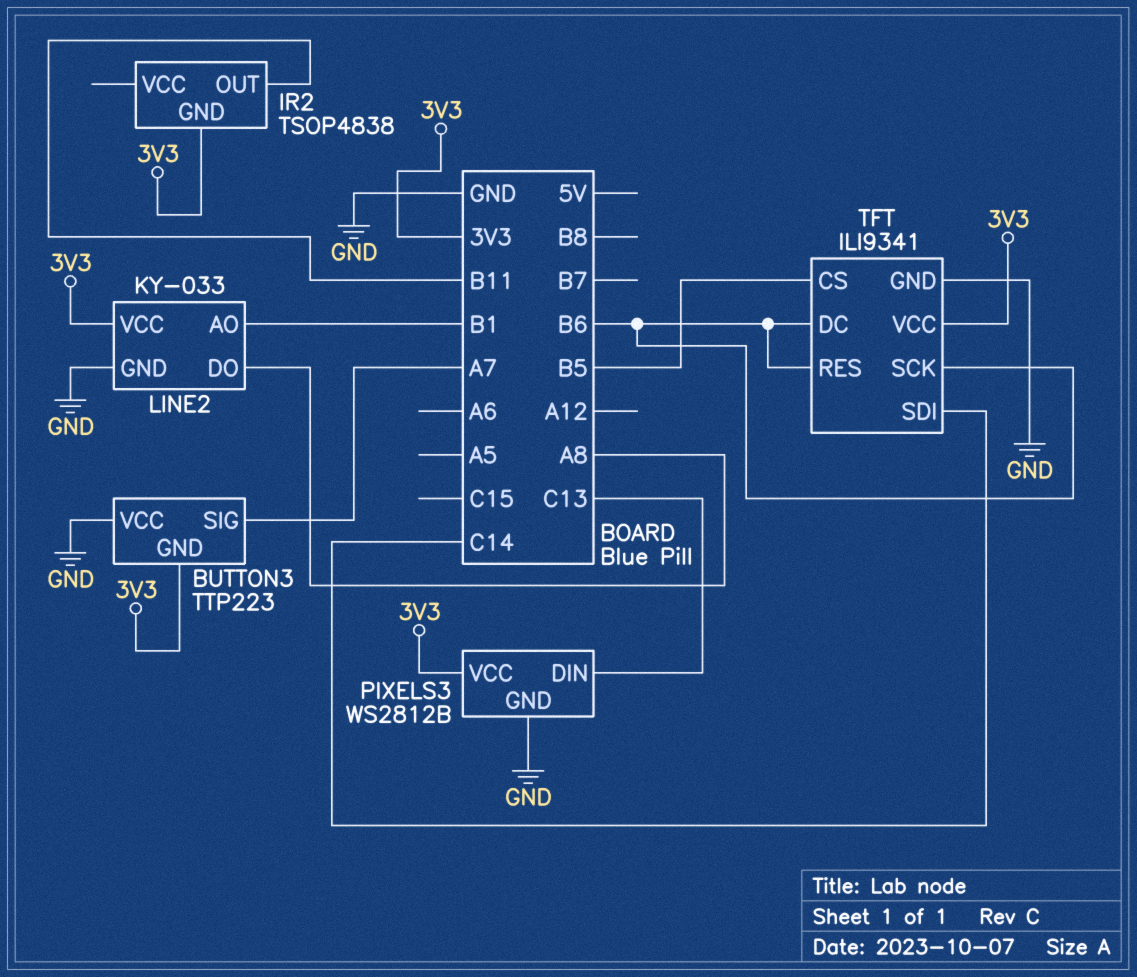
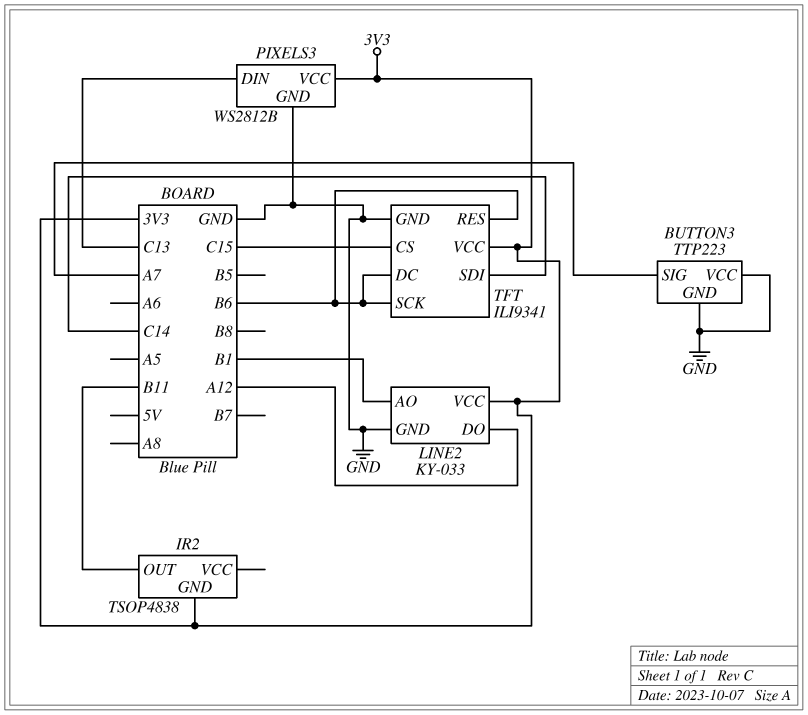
BUTTON3 pin GND: 3V3 -> GND
LINE2 pin DO: A8 -> A12
TFT pin CS: B5 -> C15

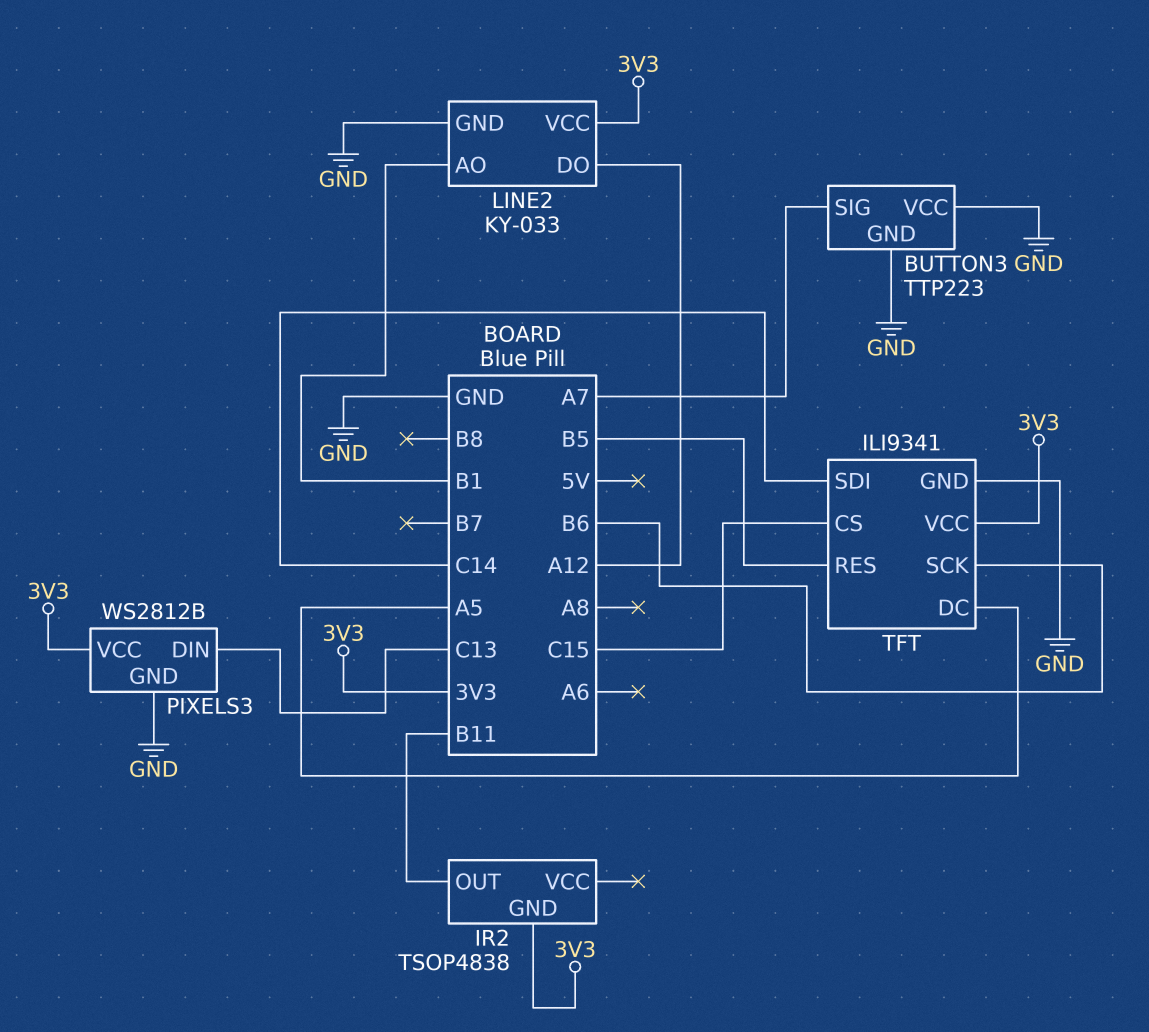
TFT pin DC: B6 -> A5
TFT pin RES: B6 -> B5

